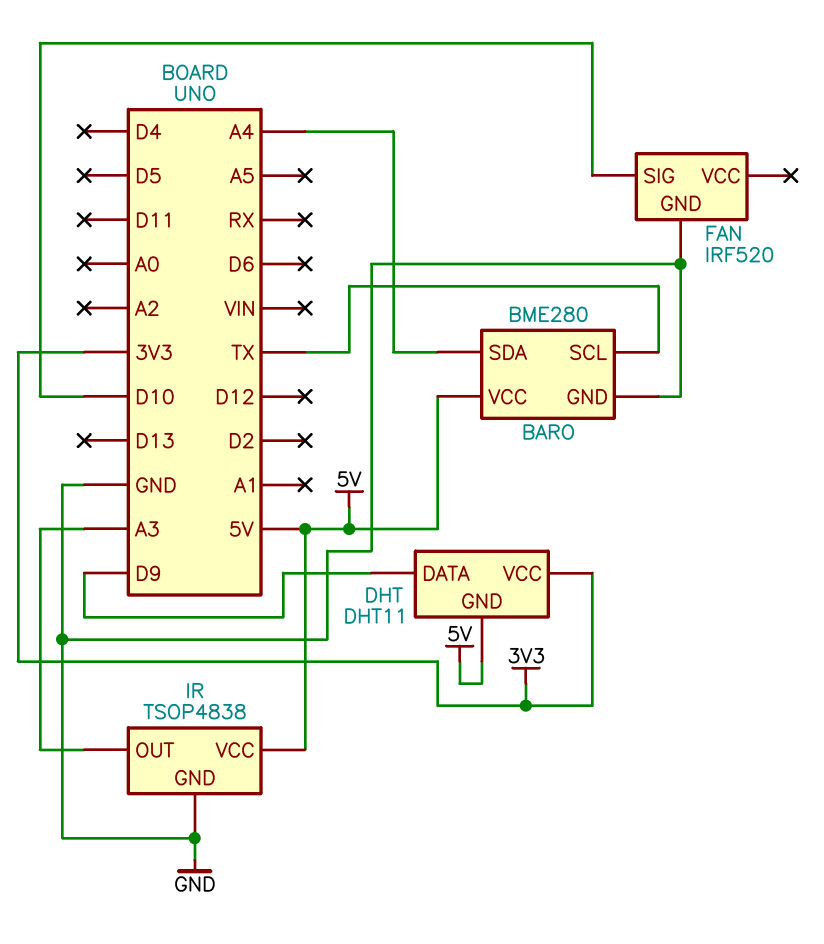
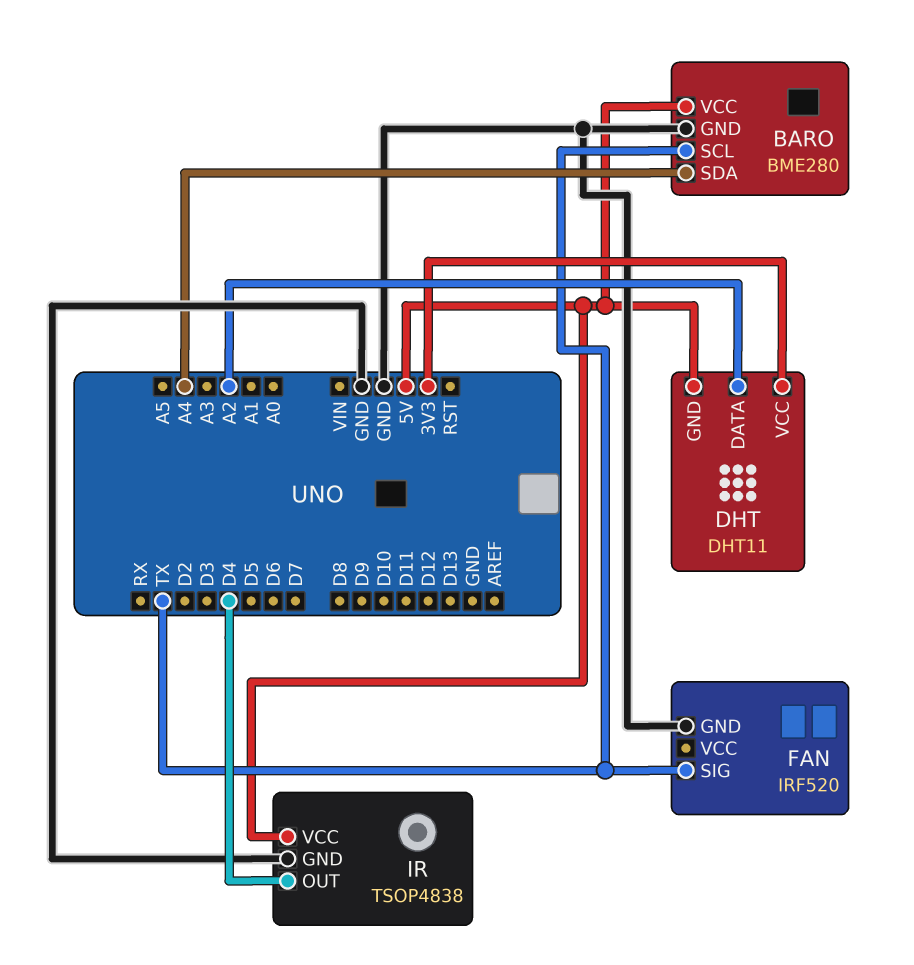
DHT pin DATA: D9 -> A2
FAN pin SIG: D10 -> TX
IR pin OUT: A3 -> D4

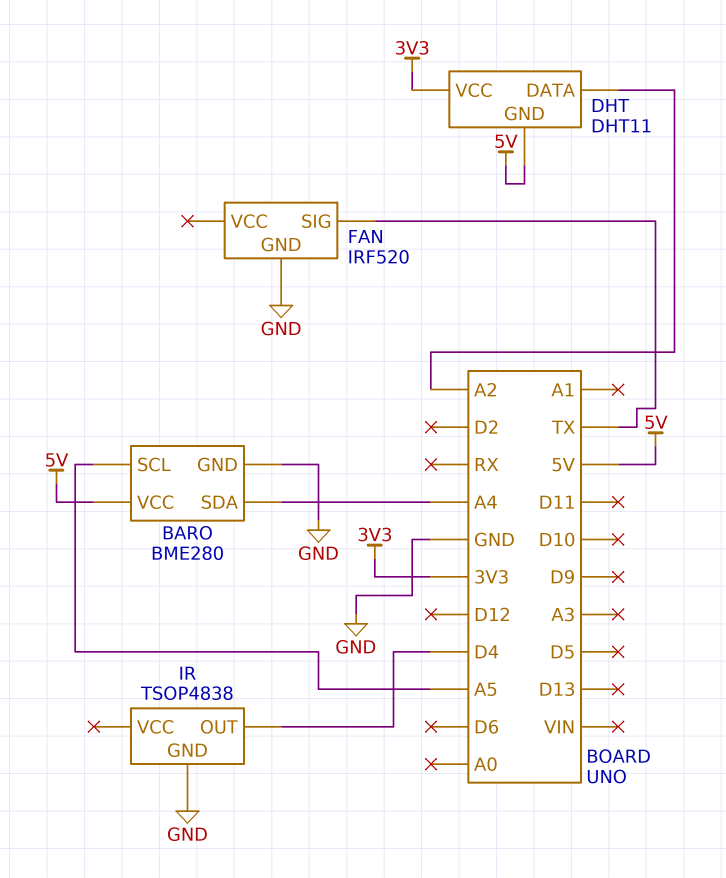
BARO pin SCL: TX -> A5
IR pin VCC: 5V -> none

